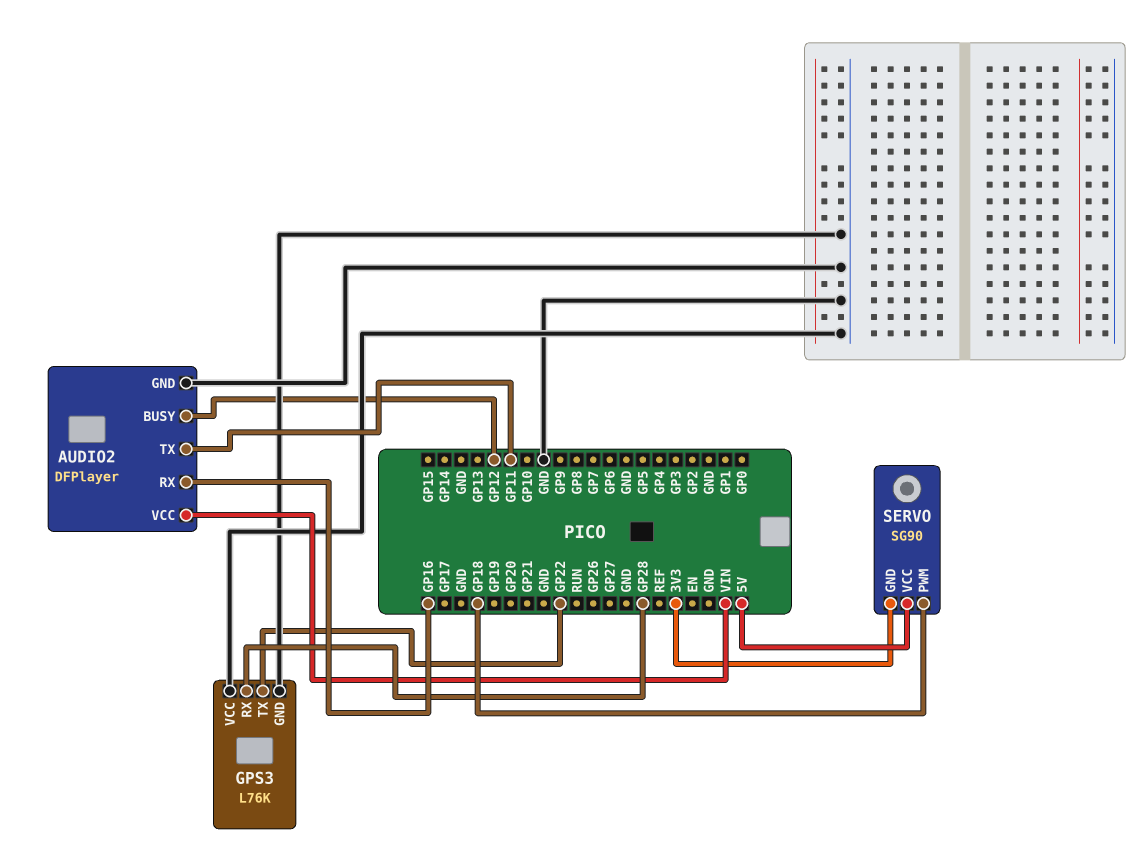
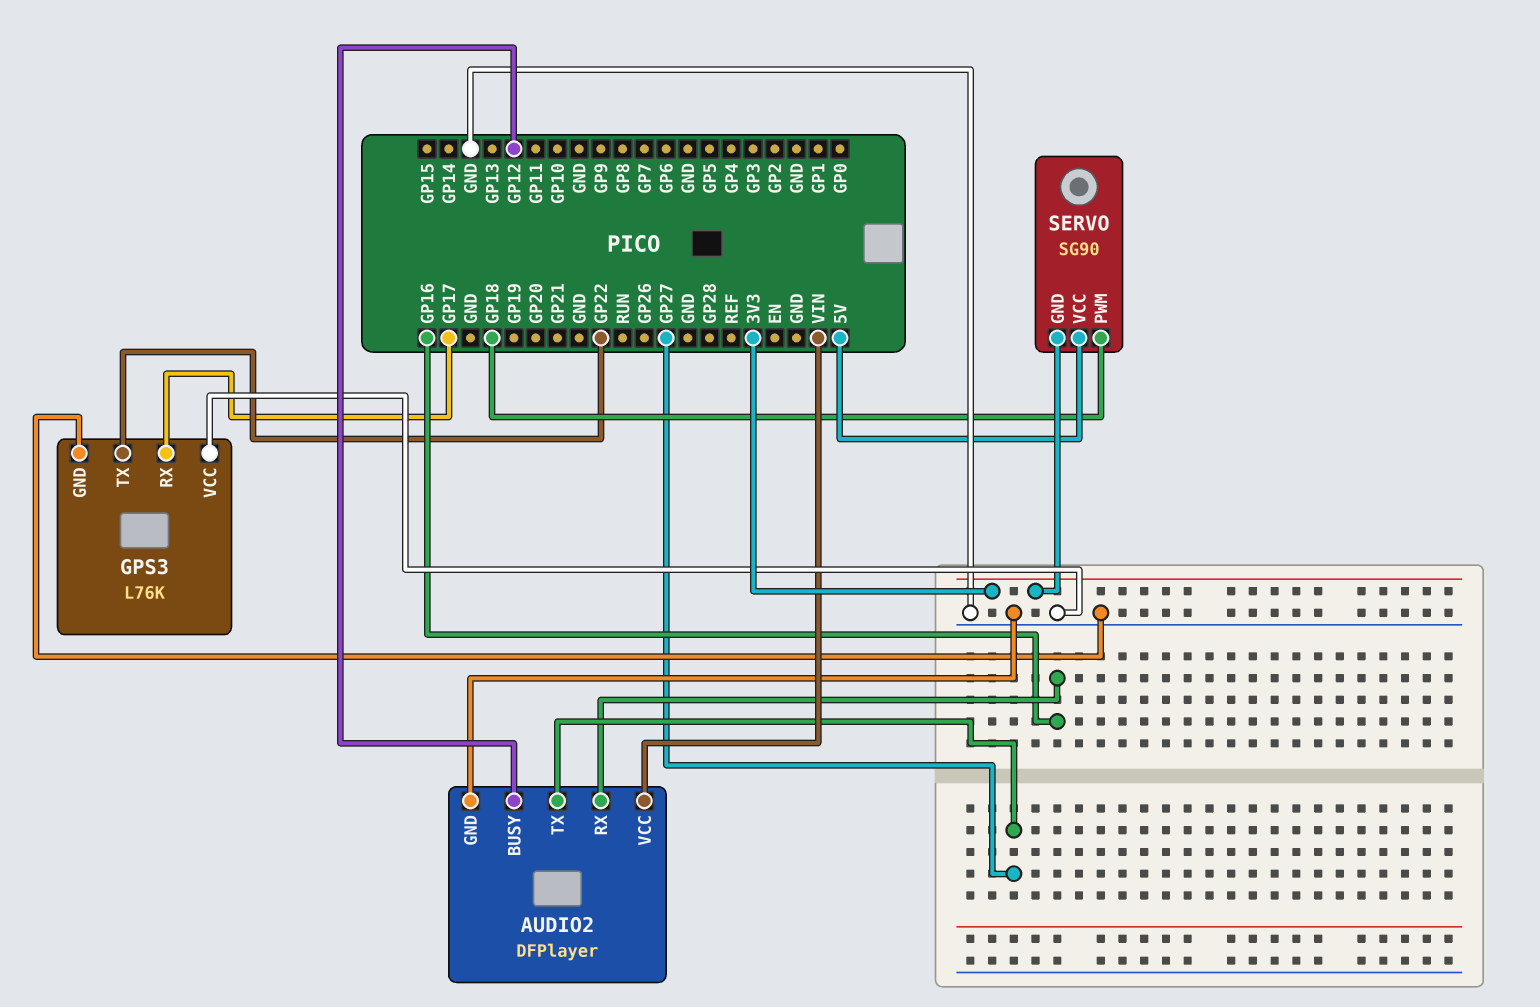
AUDIO2 pin TX: GP11 -> GP27
GPS3 pin RX: GP28 -> GP17

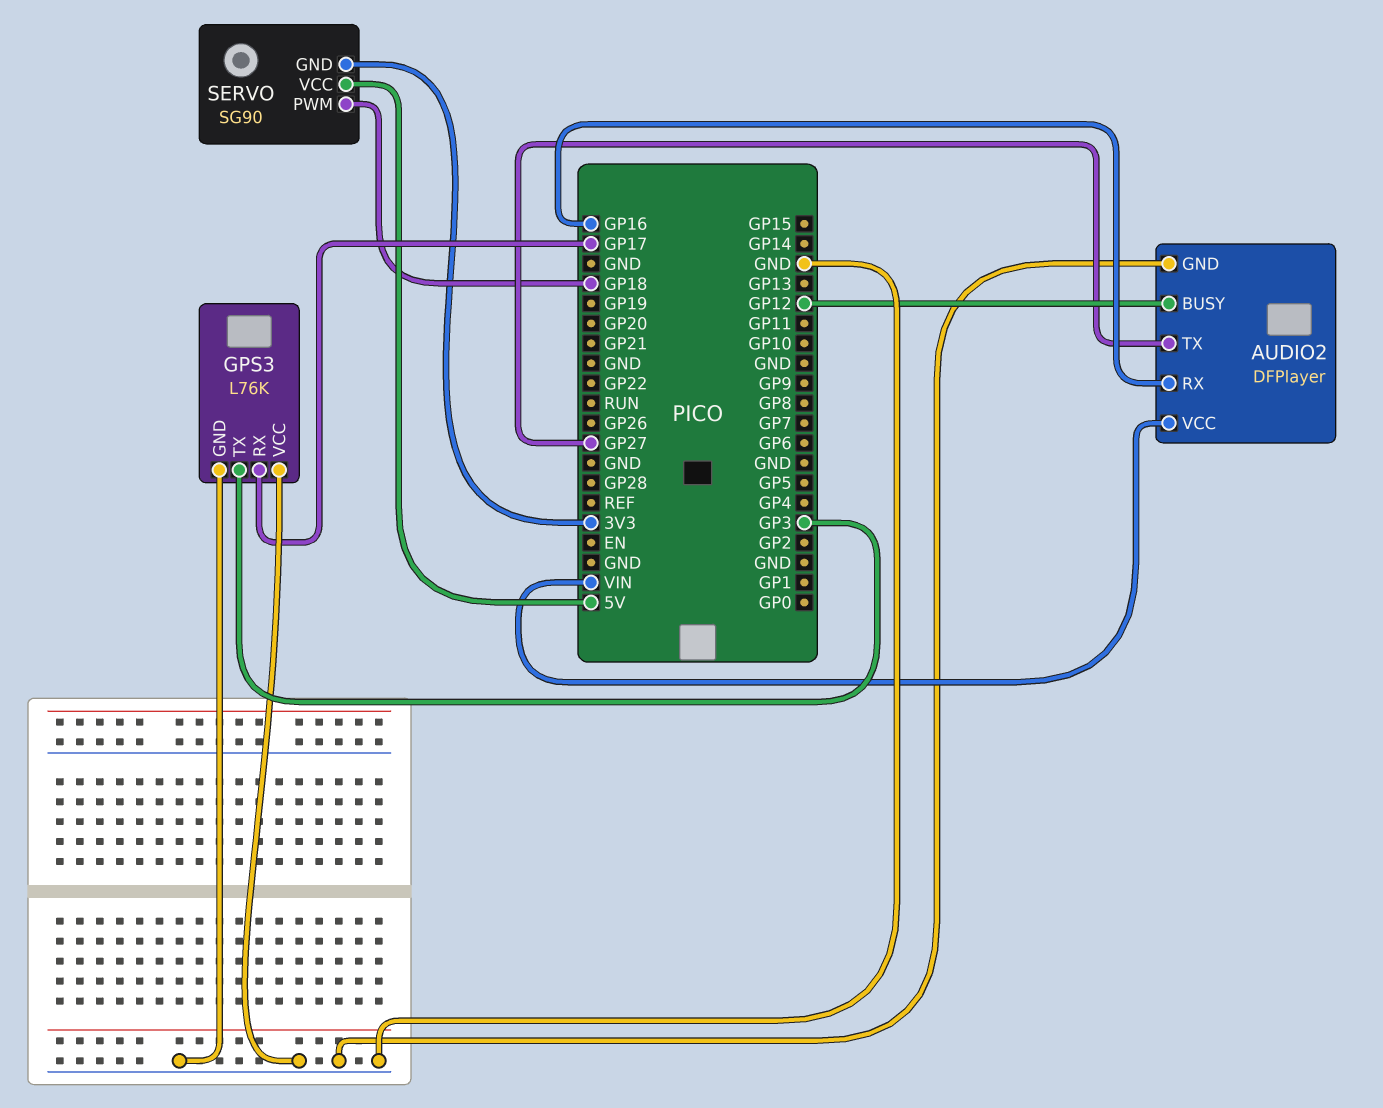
GPS3 pin TX: GP22 -> GP3

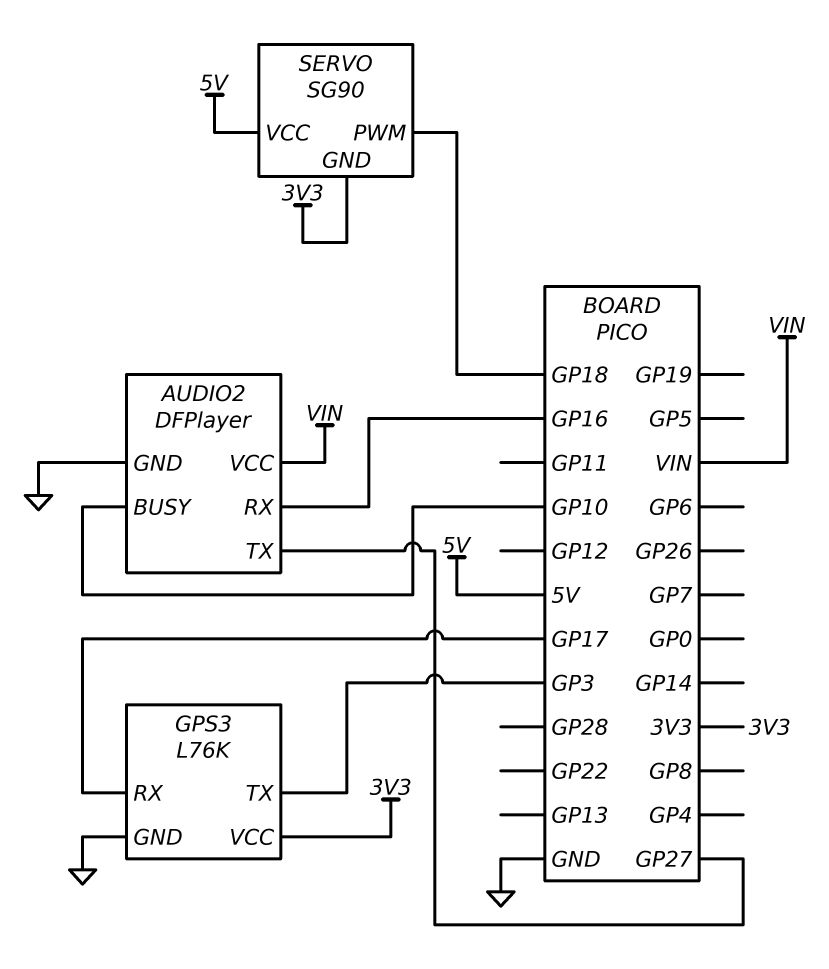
AUDIO2 pin BUSY: GP12 -> GP10
GPS3 pin VCC: GND -> 3V3

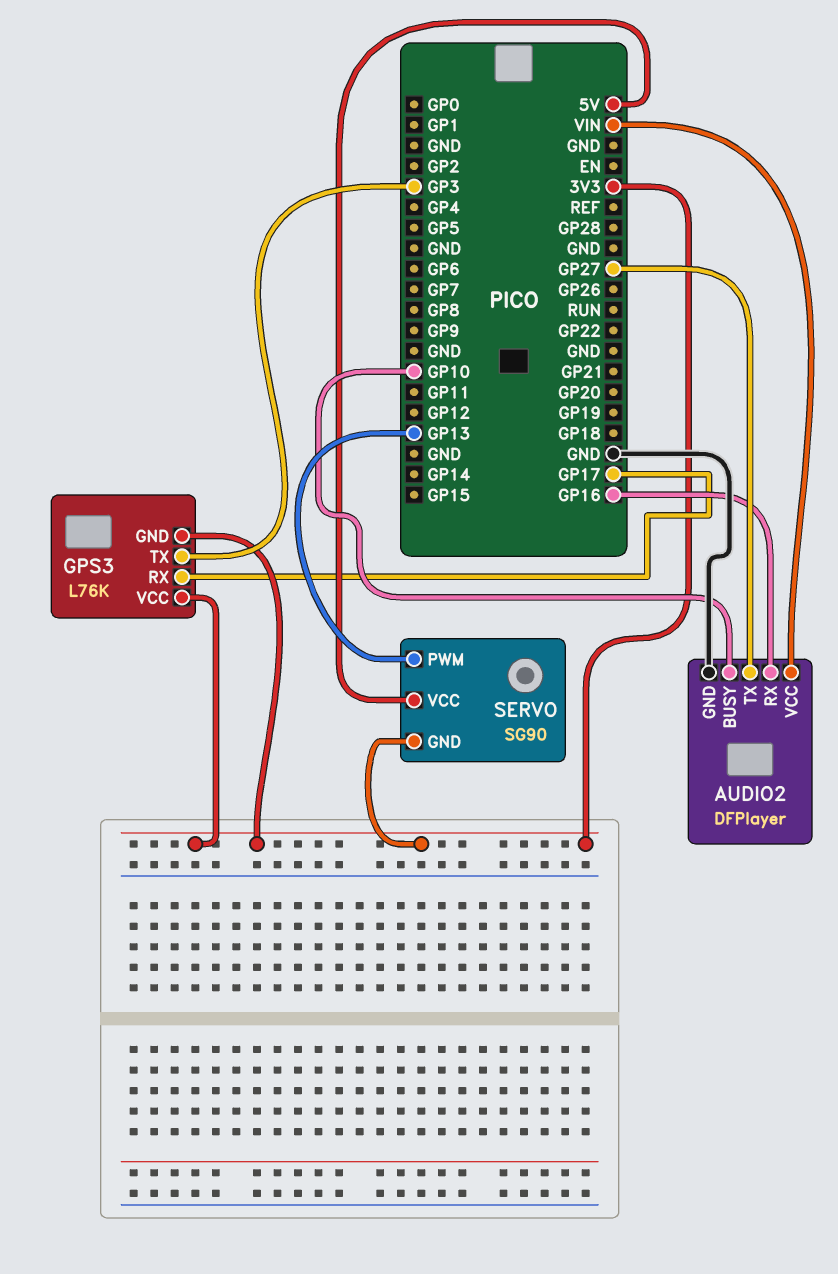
GPS3 pin GND: GND -> 3V3
SERVO pin PWM: GP18 -> GP13

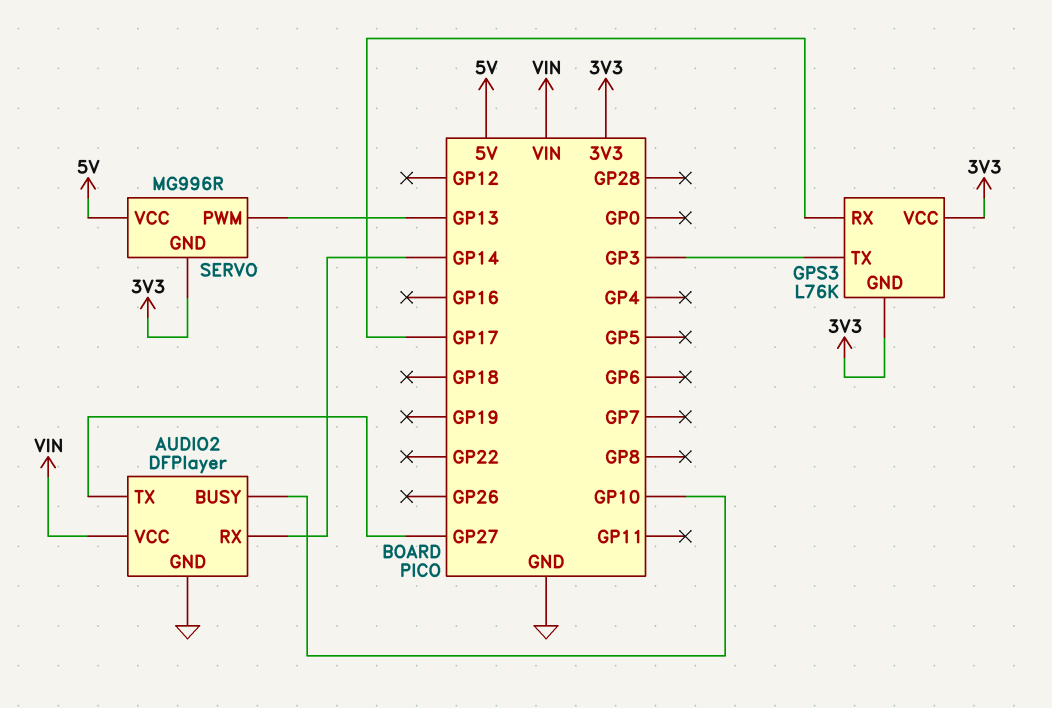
AUDIO2 pin RX: GP16 -> GP14
SERVO: SG90 -> MG996R

